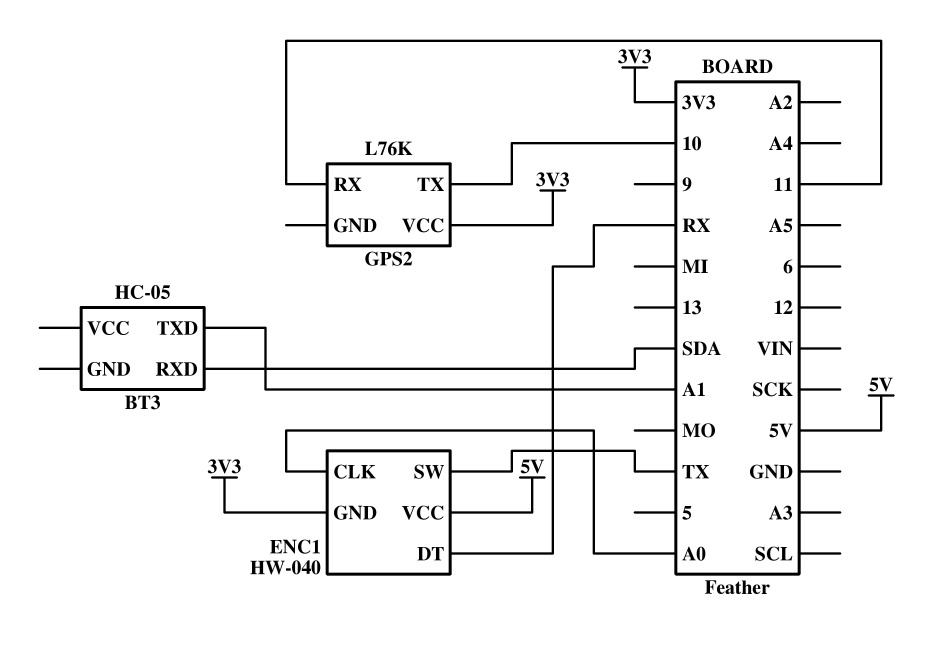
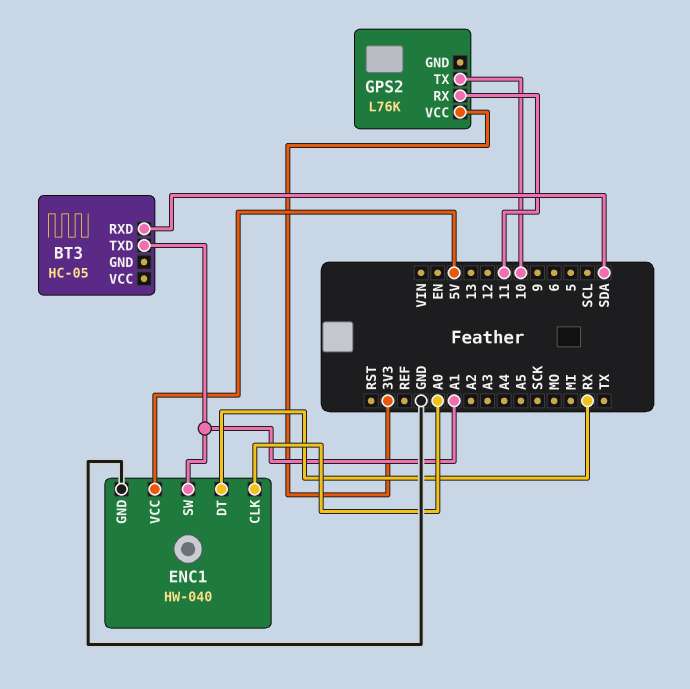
ENC1 pin GND: 3V3 -> GND
ENC1 pin SW: TX -> A1

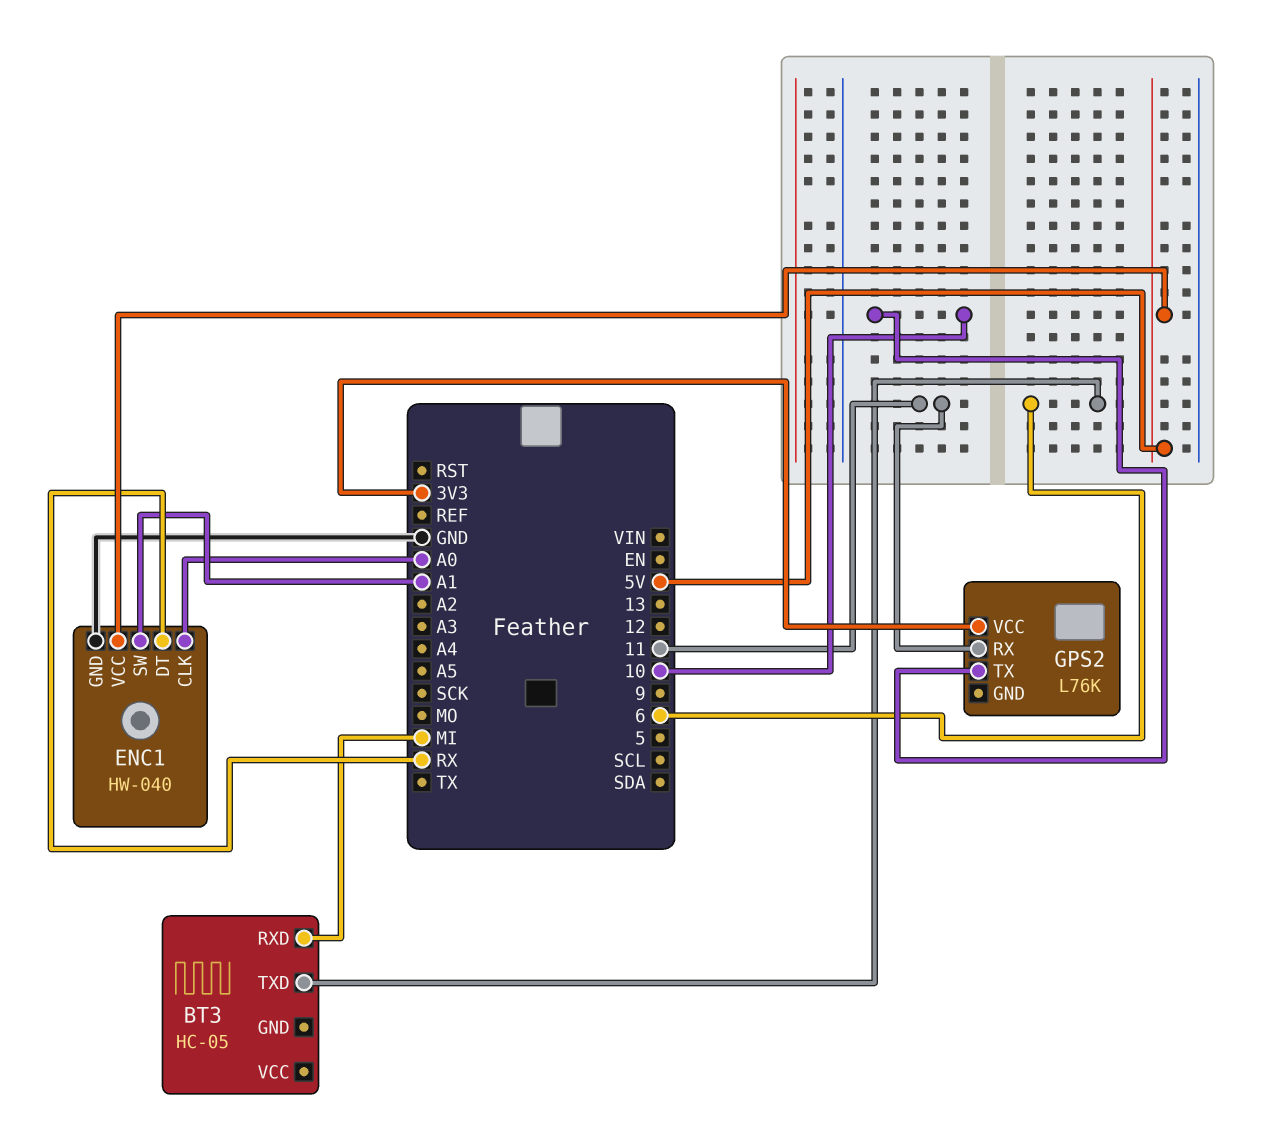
BT3 pin RXD: SDA -> MI
BT3 pin TXD: A1 -> 6

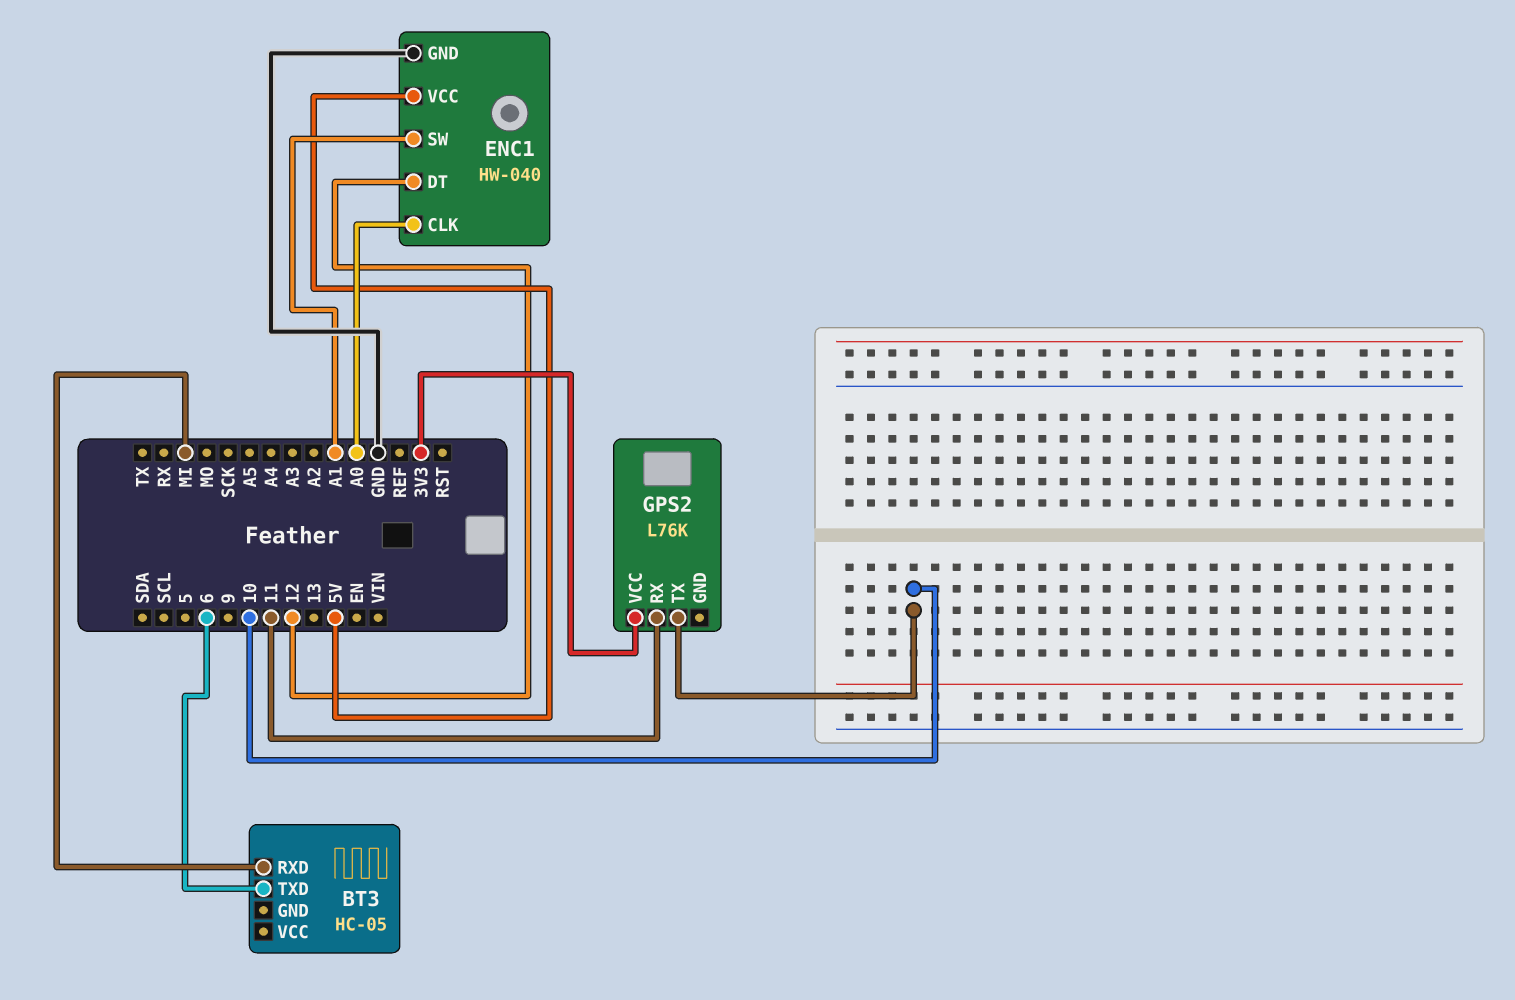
ENC1 pin DT: RX -> 12

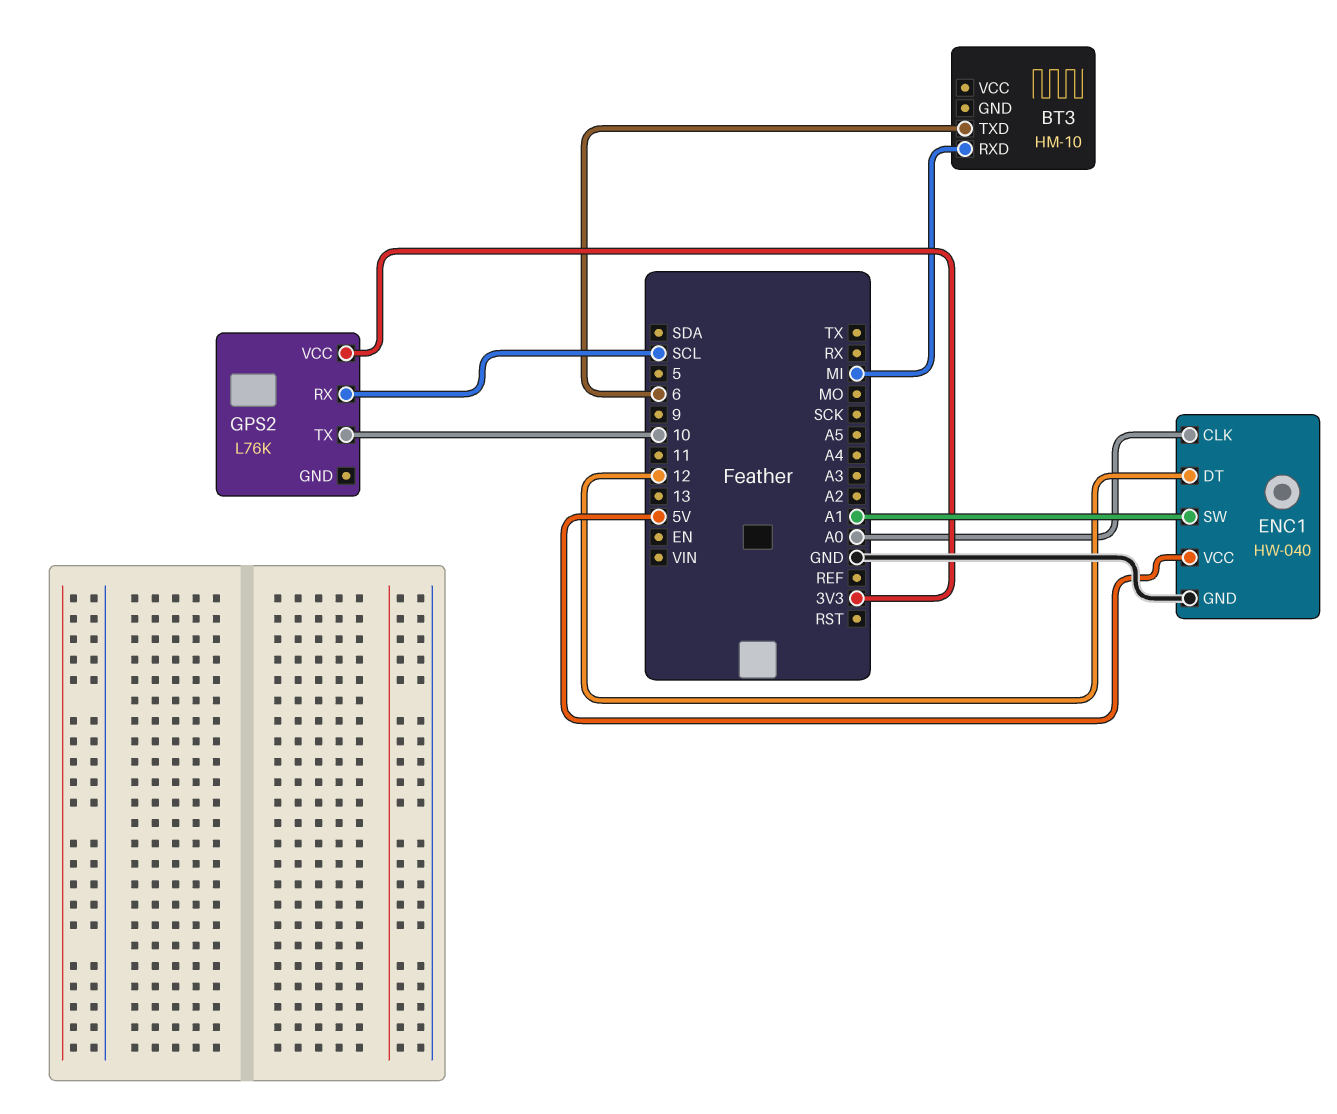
BT3: HC-05 -> HM-10
GPS2 pin RX: 11 -> SCL

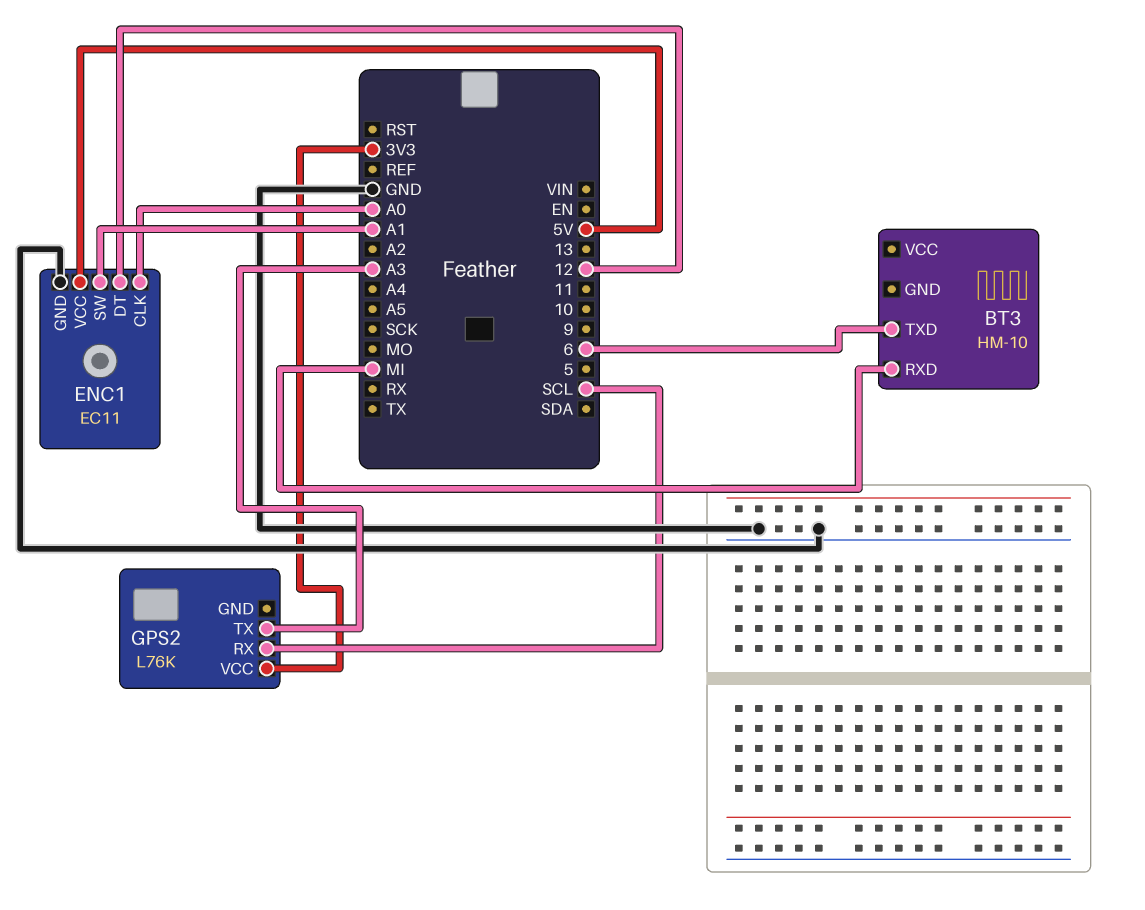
ENC1: HW-040 -> EC11
GPS2 pin TX: 10 -> A3

